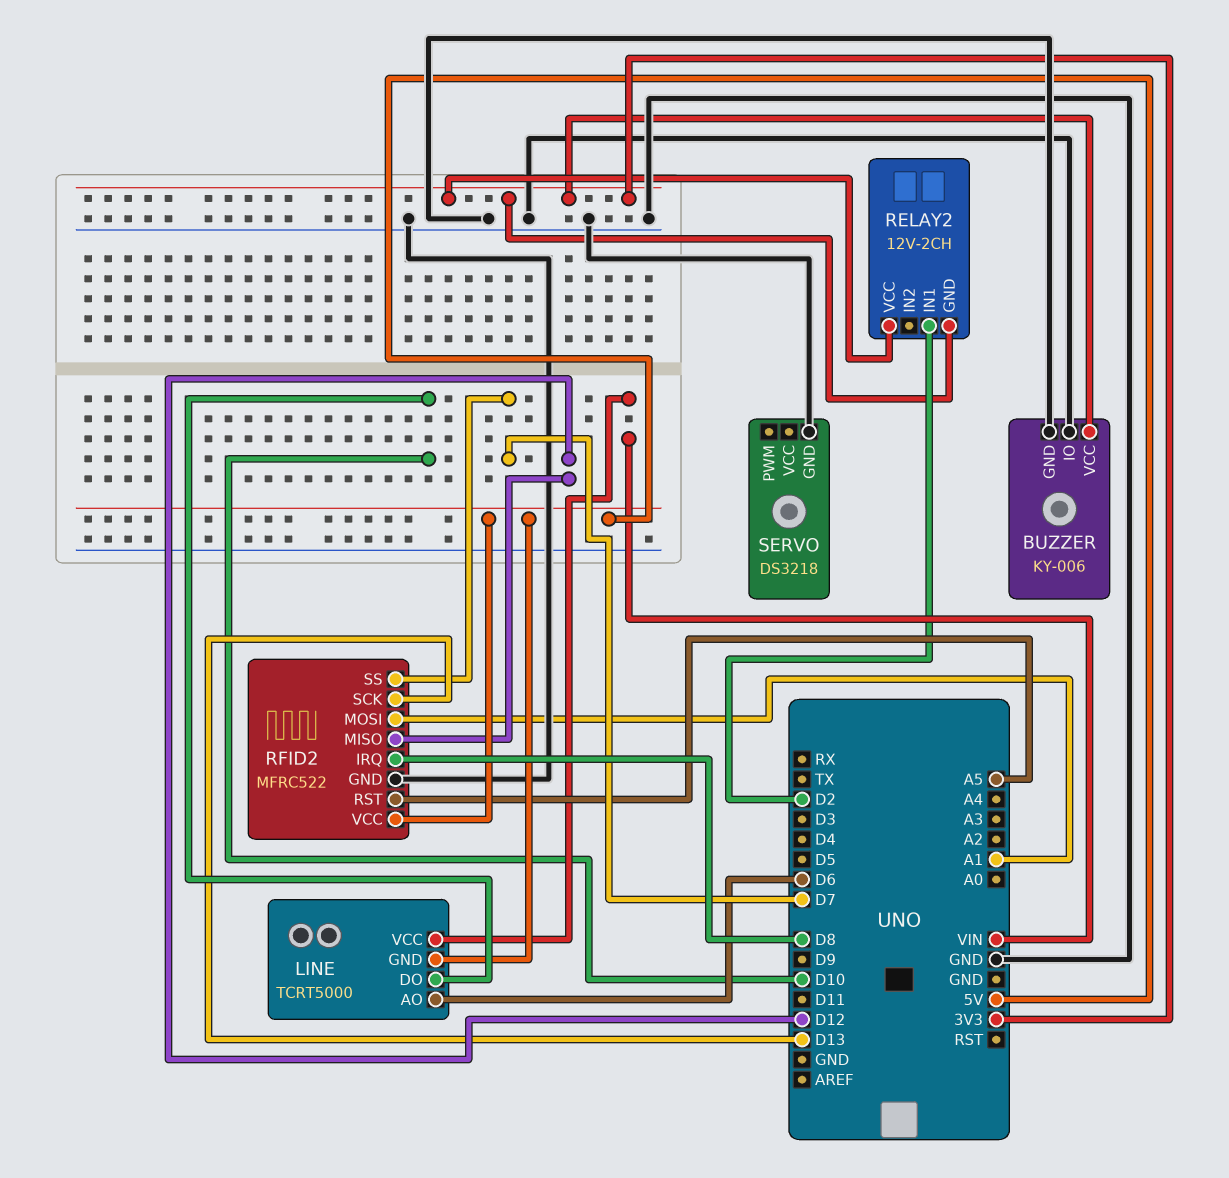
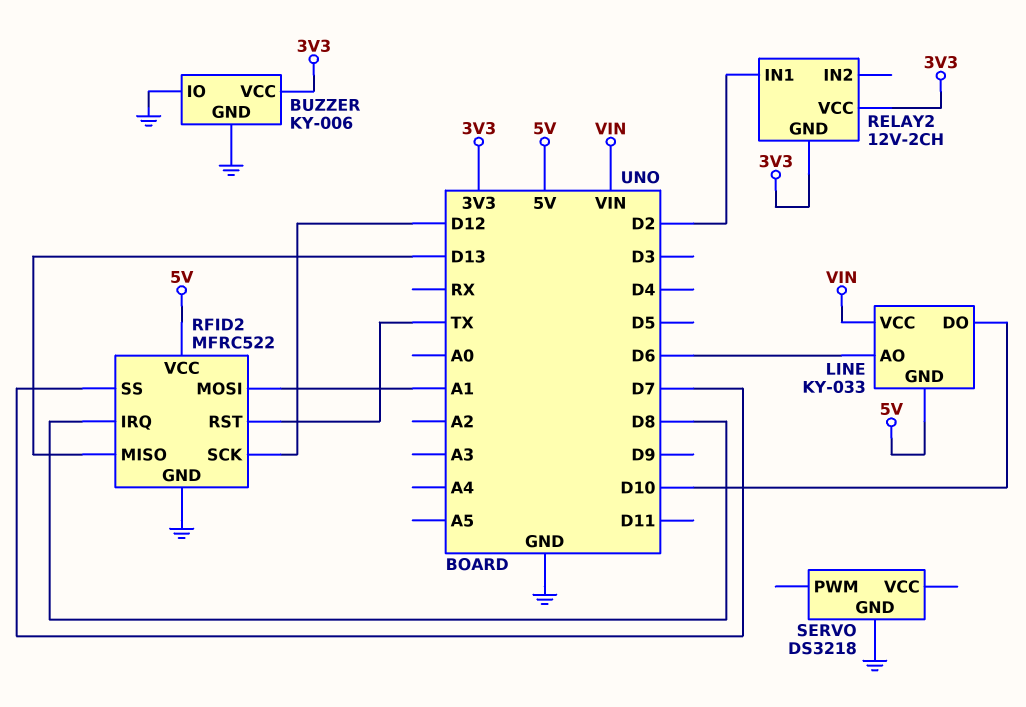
LINE: TCRT5000 -> KY-033
RFID2 pin MISO: D12 -> D13
RFID2 pin RST: A5 -> TX
RFID2 pin SCK: D13 -> D12

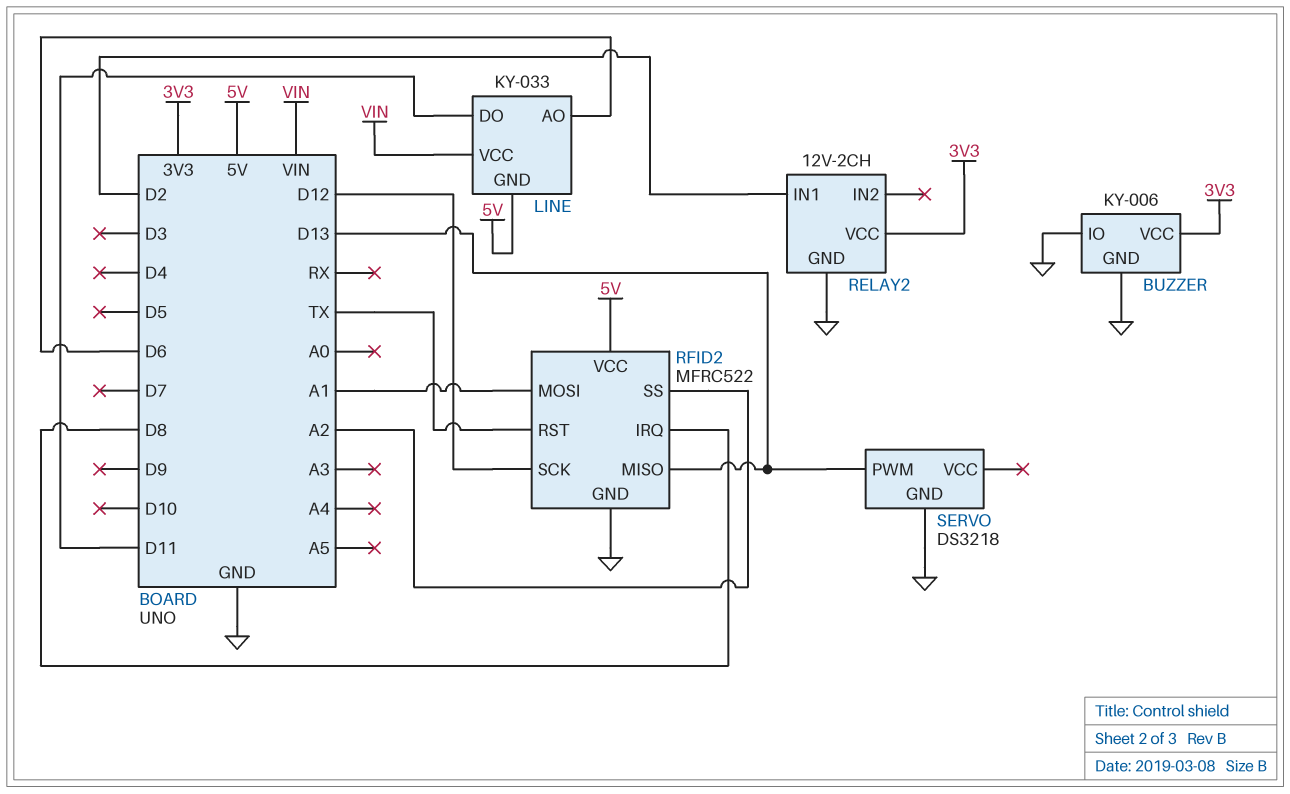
LINE pin DO: D10 -> D11
RELAY2 pin GND: 3V3 -> GND
RFID2 pin SS: D7 -> A2
SERVO pin PWM: none -> D13

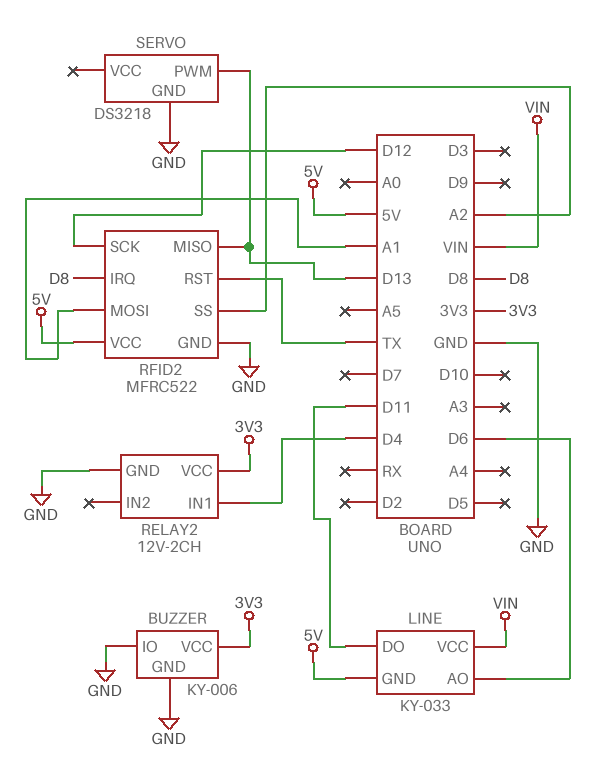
RELAY2 pin IN1: D2 -> D4

